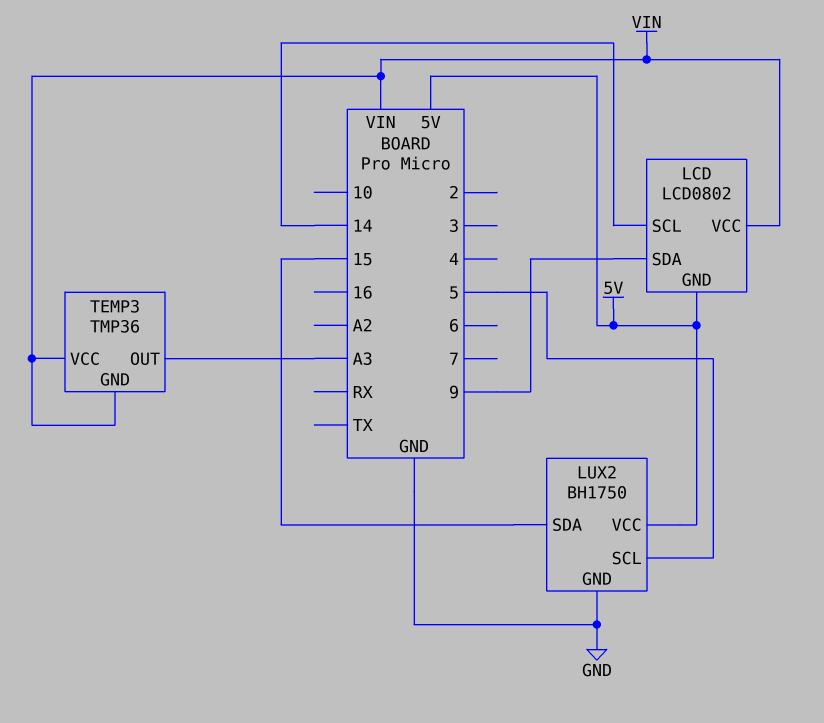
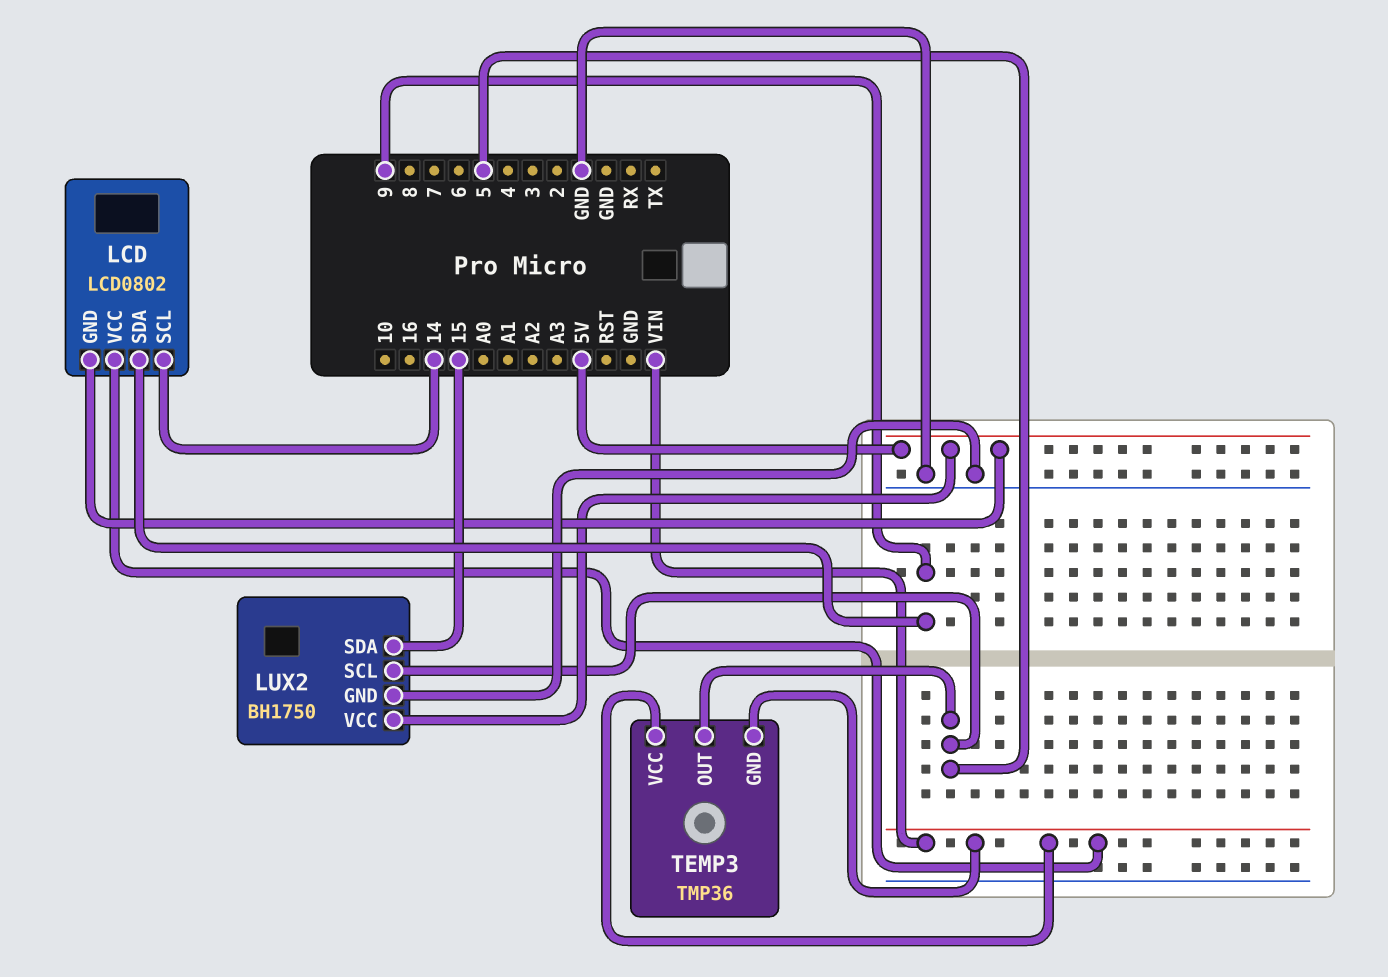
TEMP3 pin OUT: A3 -> 5

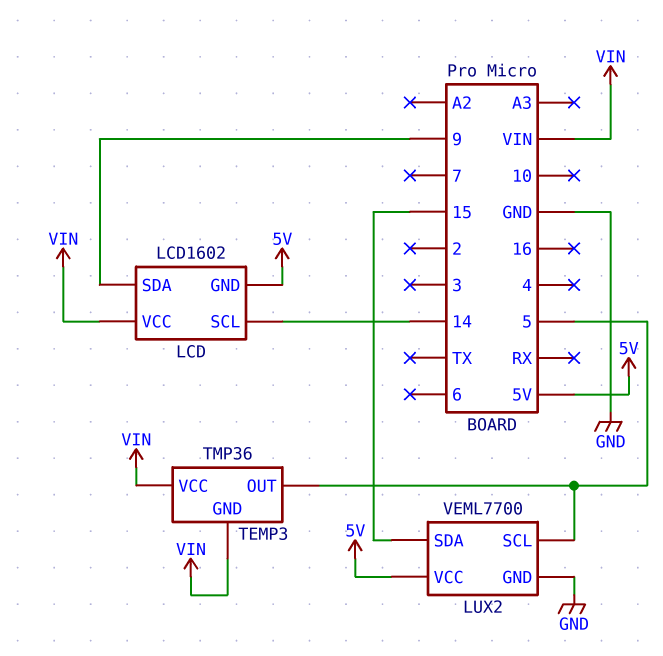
LCD: LCD0802 -> LCD1602
LUX2: BH1750 -> VEML7700

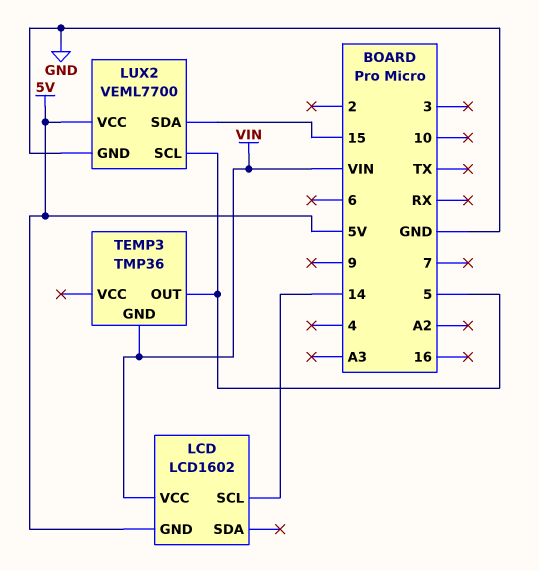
LCD pin SDA: 9 -> none
TEMP3 pin VCC: VIN -> none

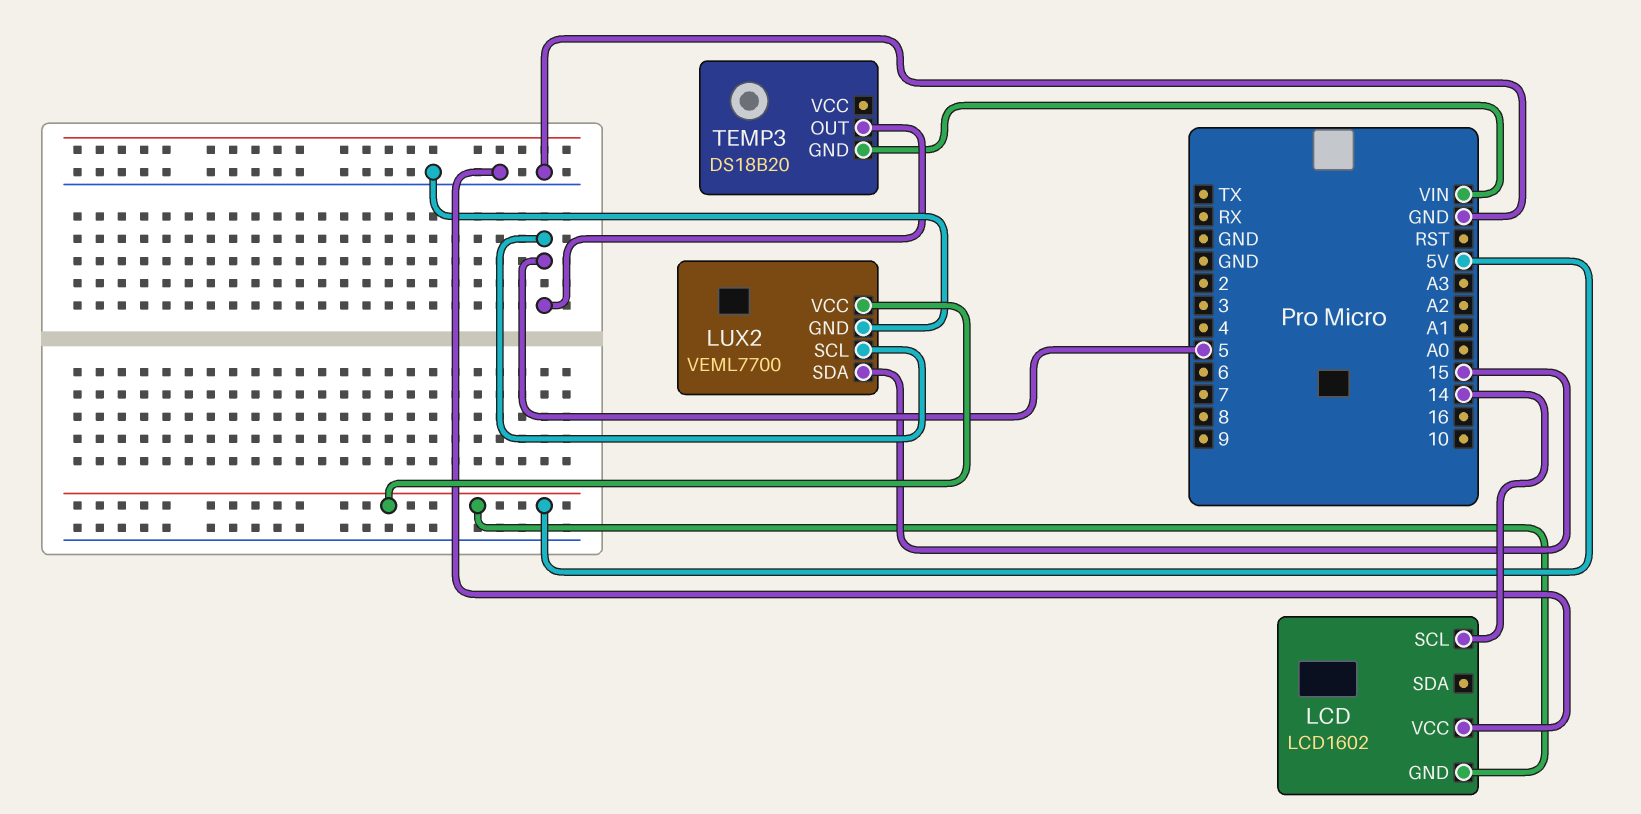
LCD pin VCC: VIN -> GND
TEMP3: TMP36 -> DS18B20

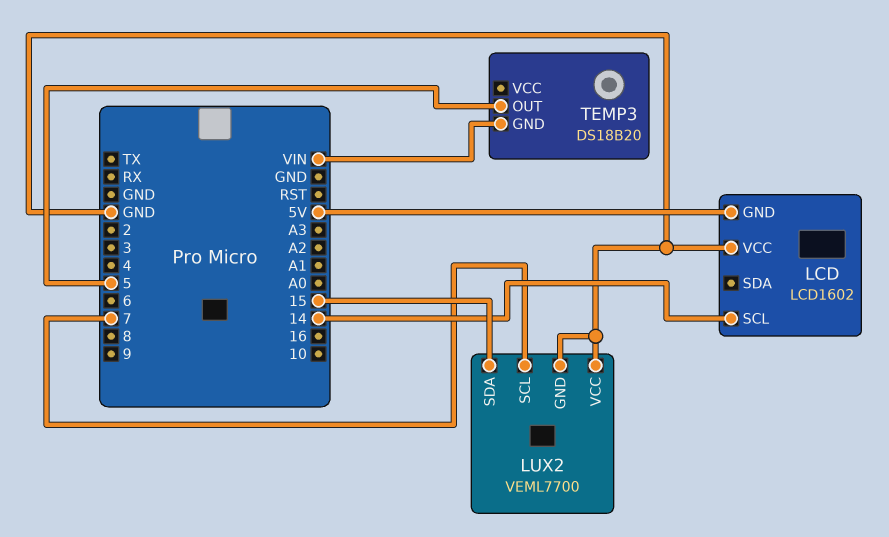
LUX2 pin SCL: 5 -> 7
LUX2 pin VCC: 5V -> GND

